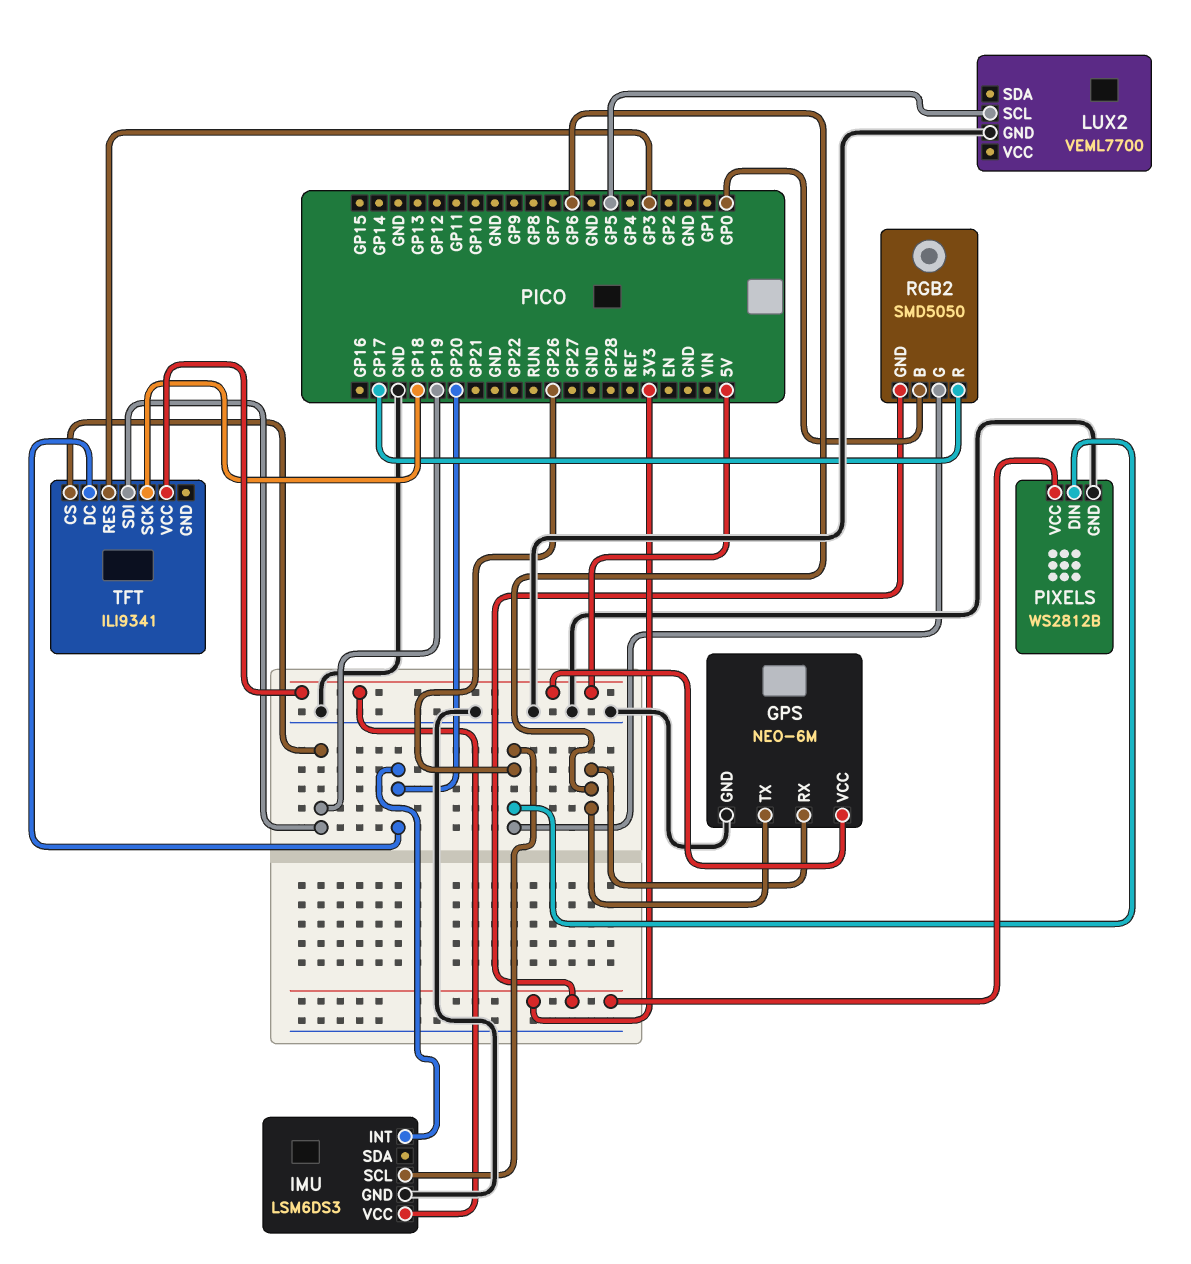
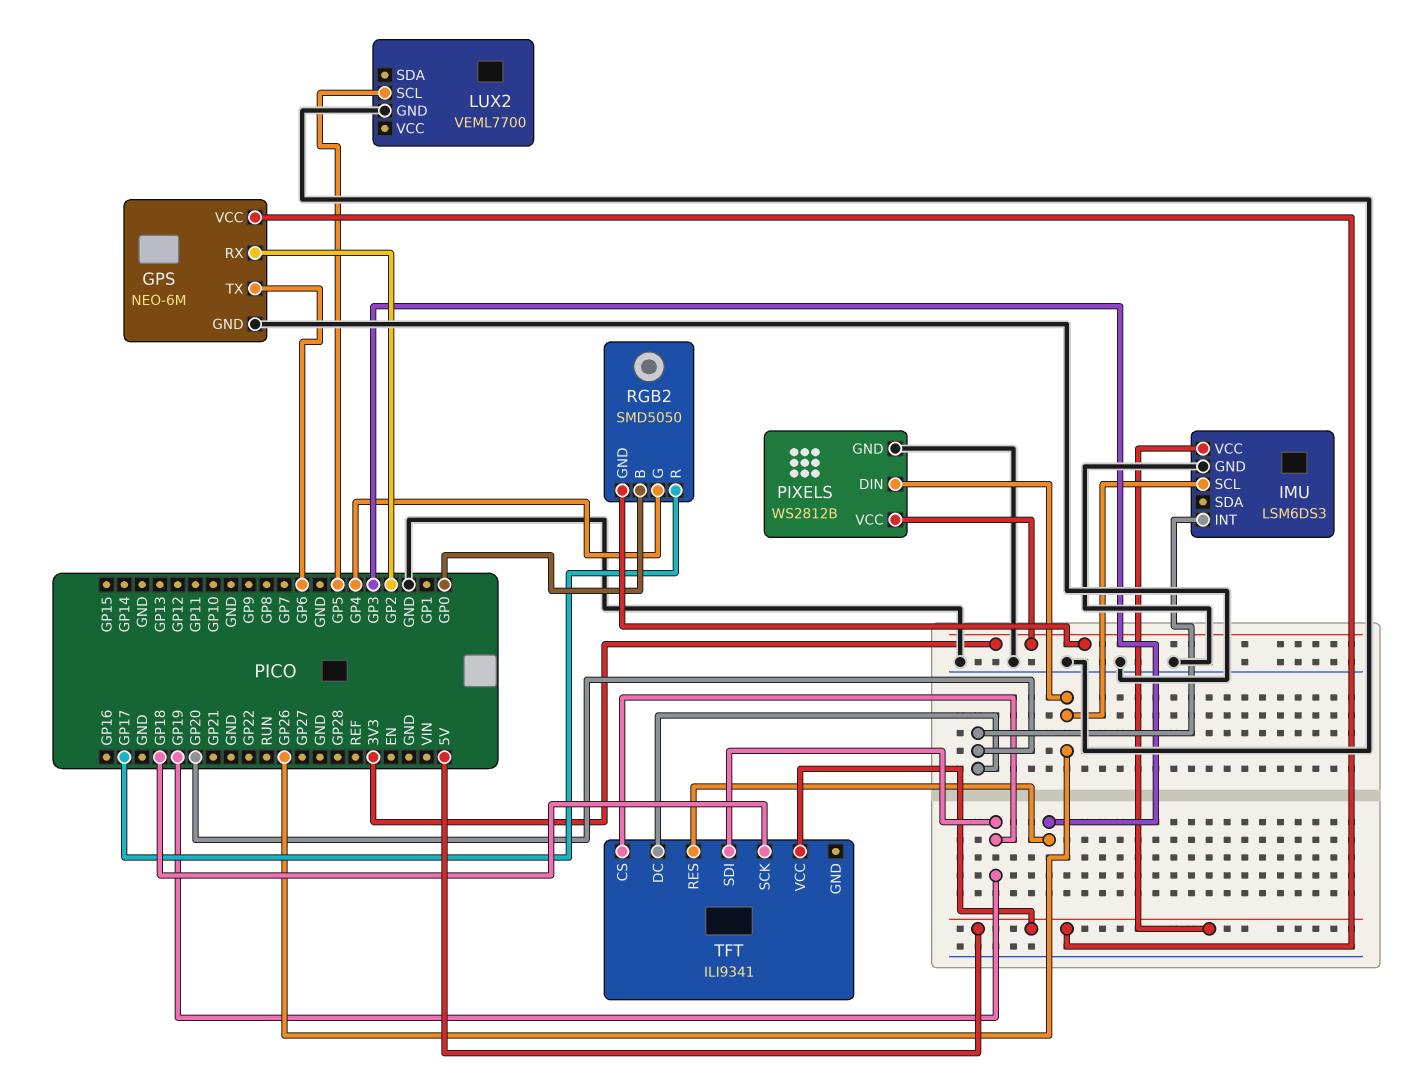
GPS pin RX: GP6 -> GP2
RGB2 pin G: GP26 -> GP4

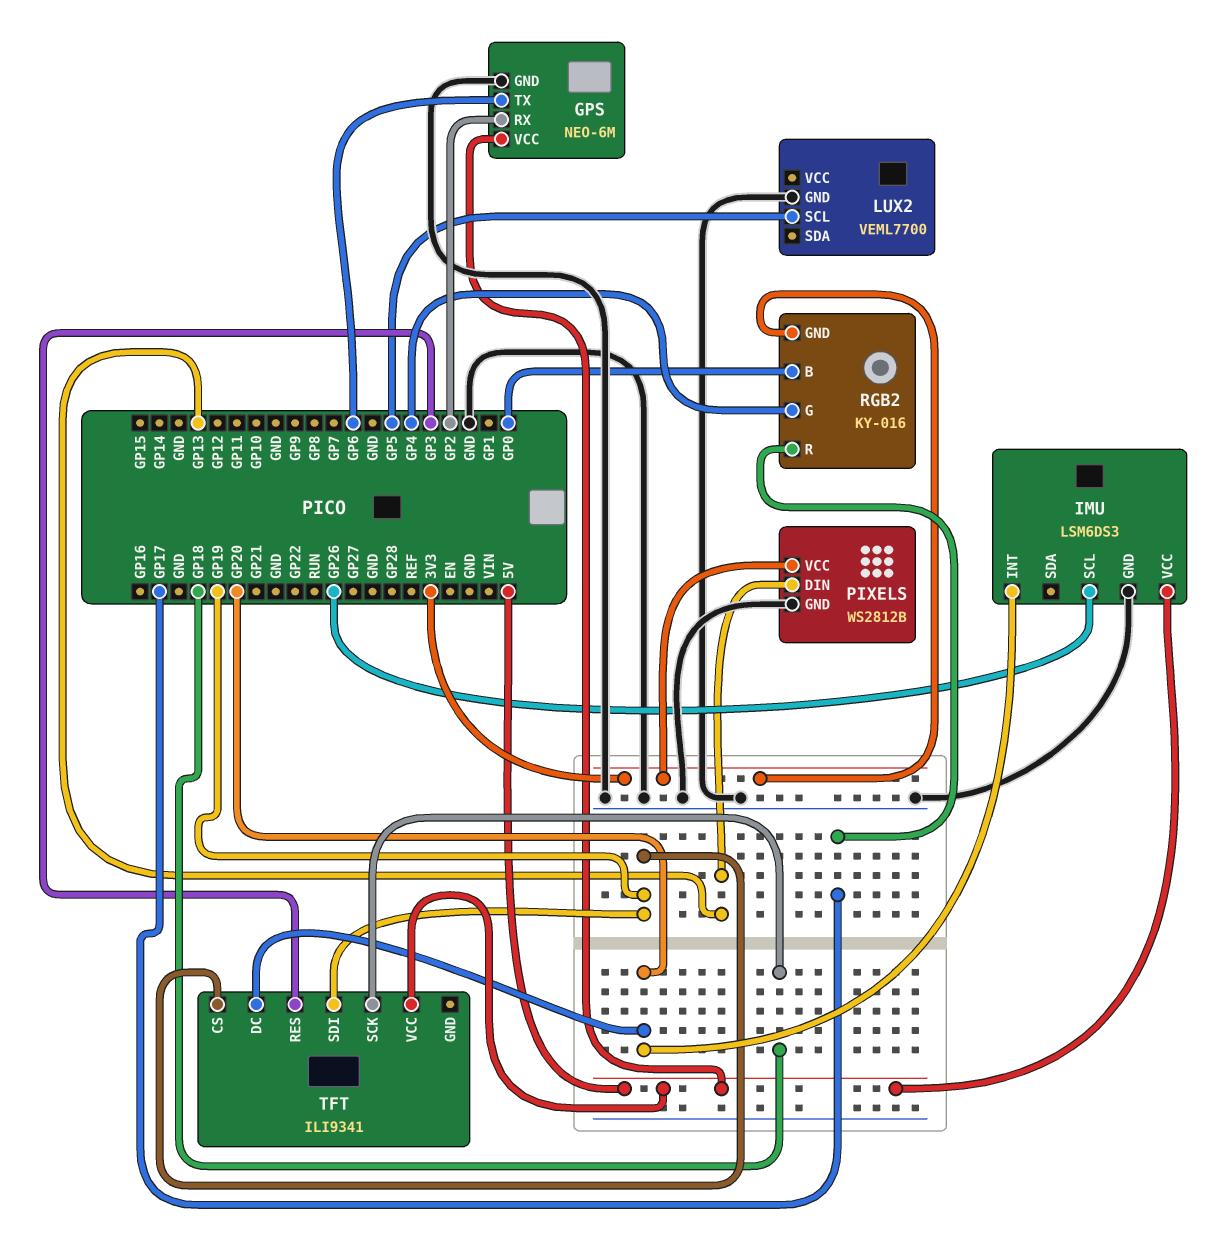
PIXELS pin DIN: GP26 -> GP13
RGB2: SMD5050 -> KY-016

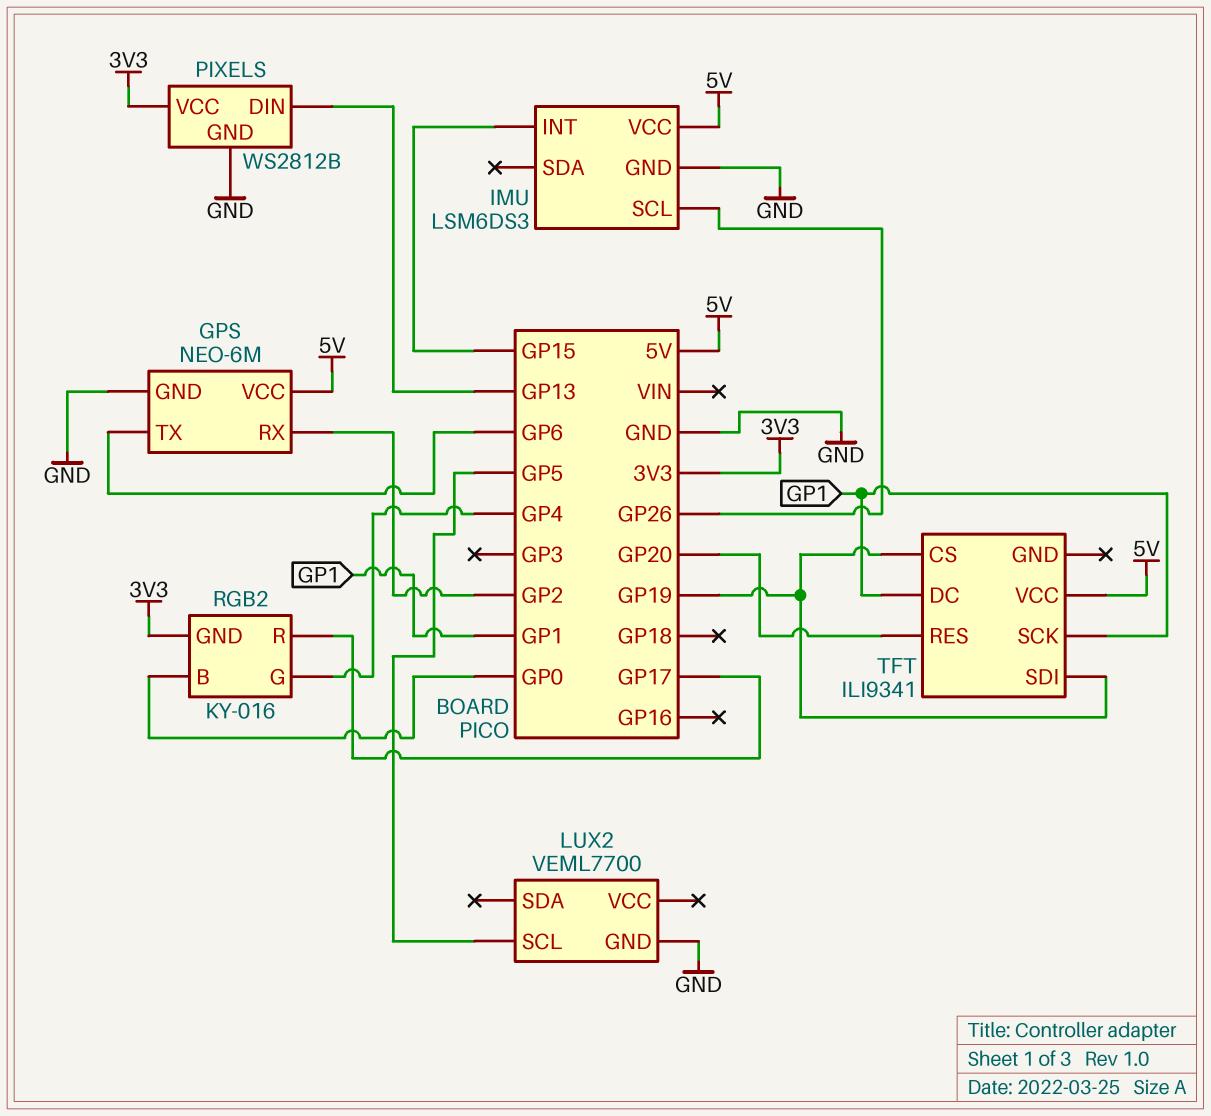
IMU pin INT: GP20 -> GP15
TFT pin DC: GP20 -> GP1
TFT pin RES: GP3 -> GP20
TFT pin SCK: GP18 -> GP1

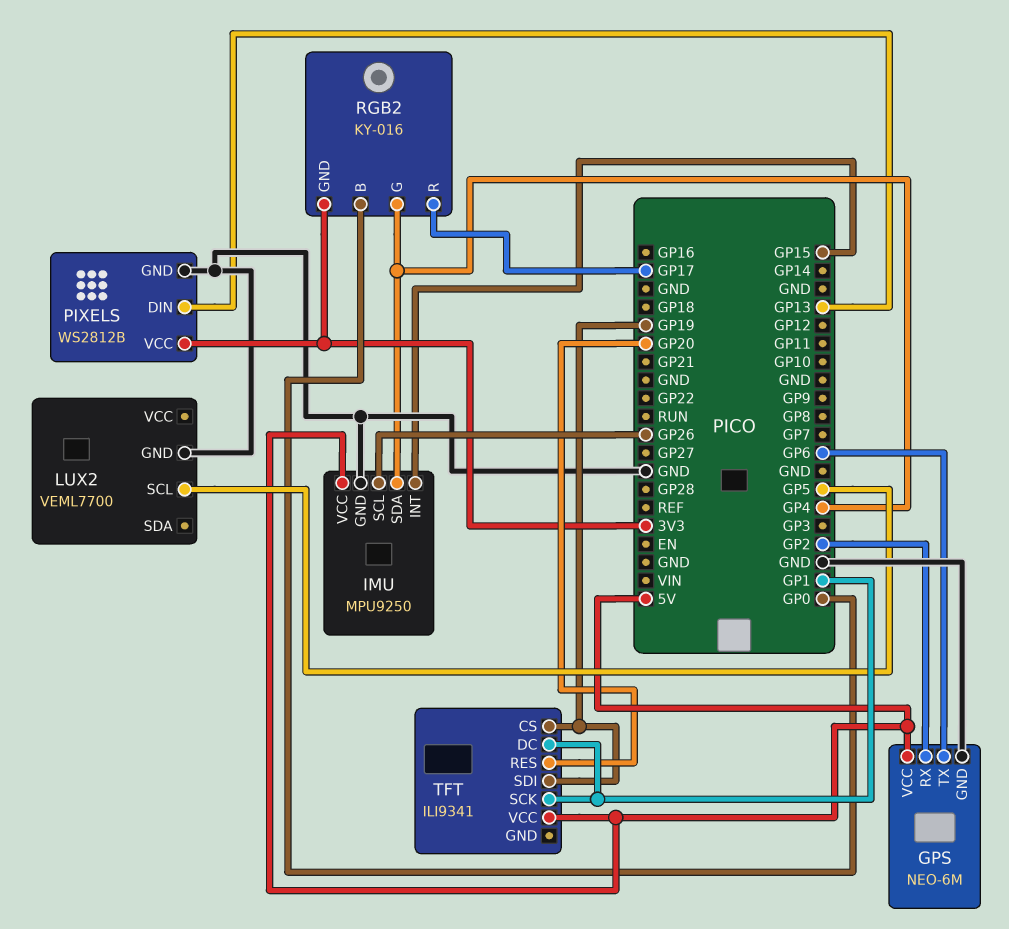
IMU: LSM6DS3 -> MPU9250
IMU pin SDA: none -> GP4

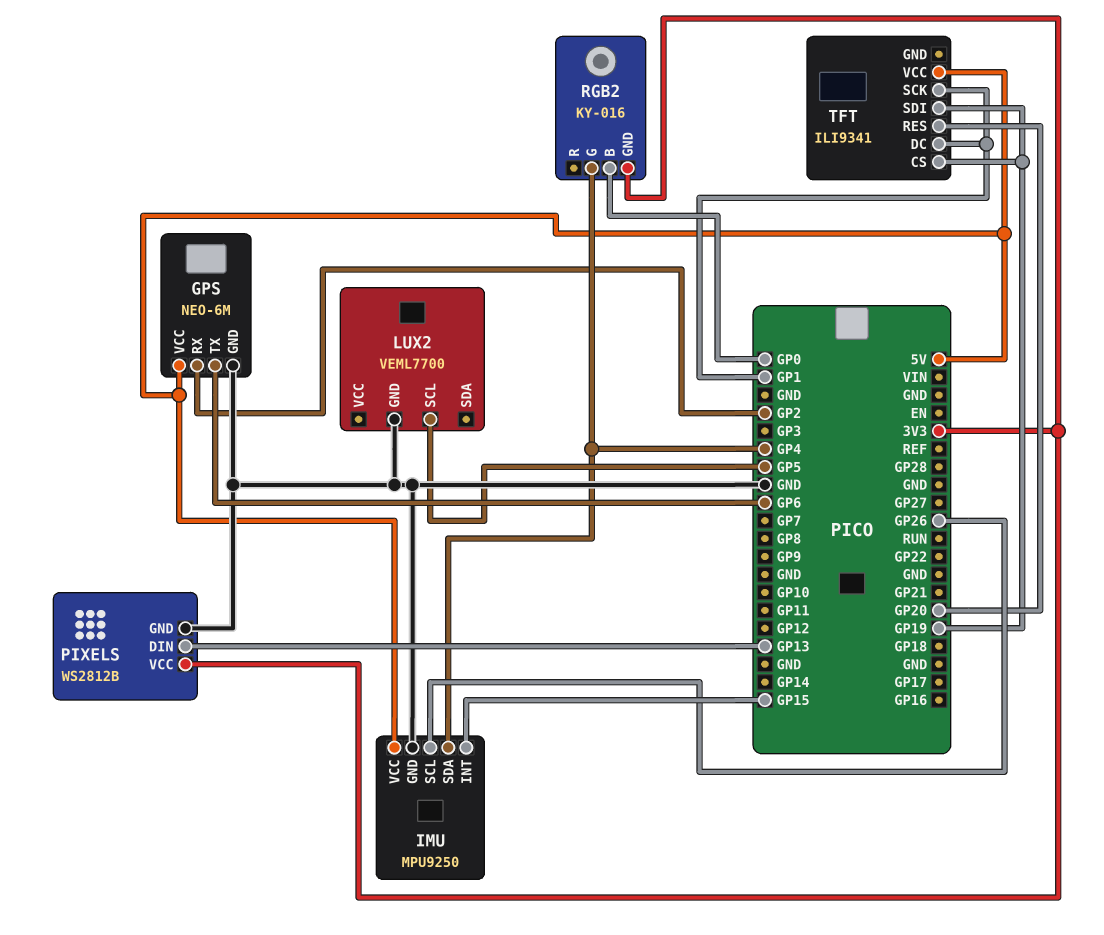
RGB2 pin R: GP17 -> none

